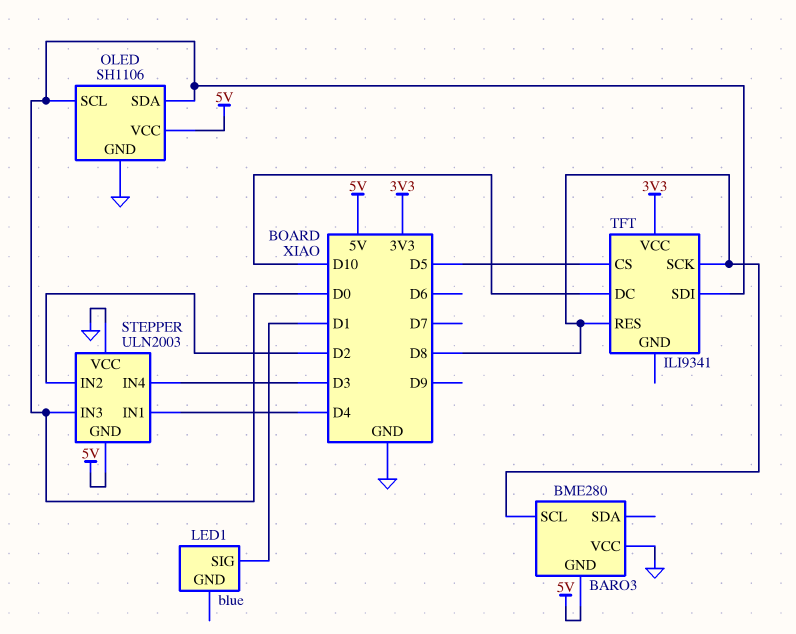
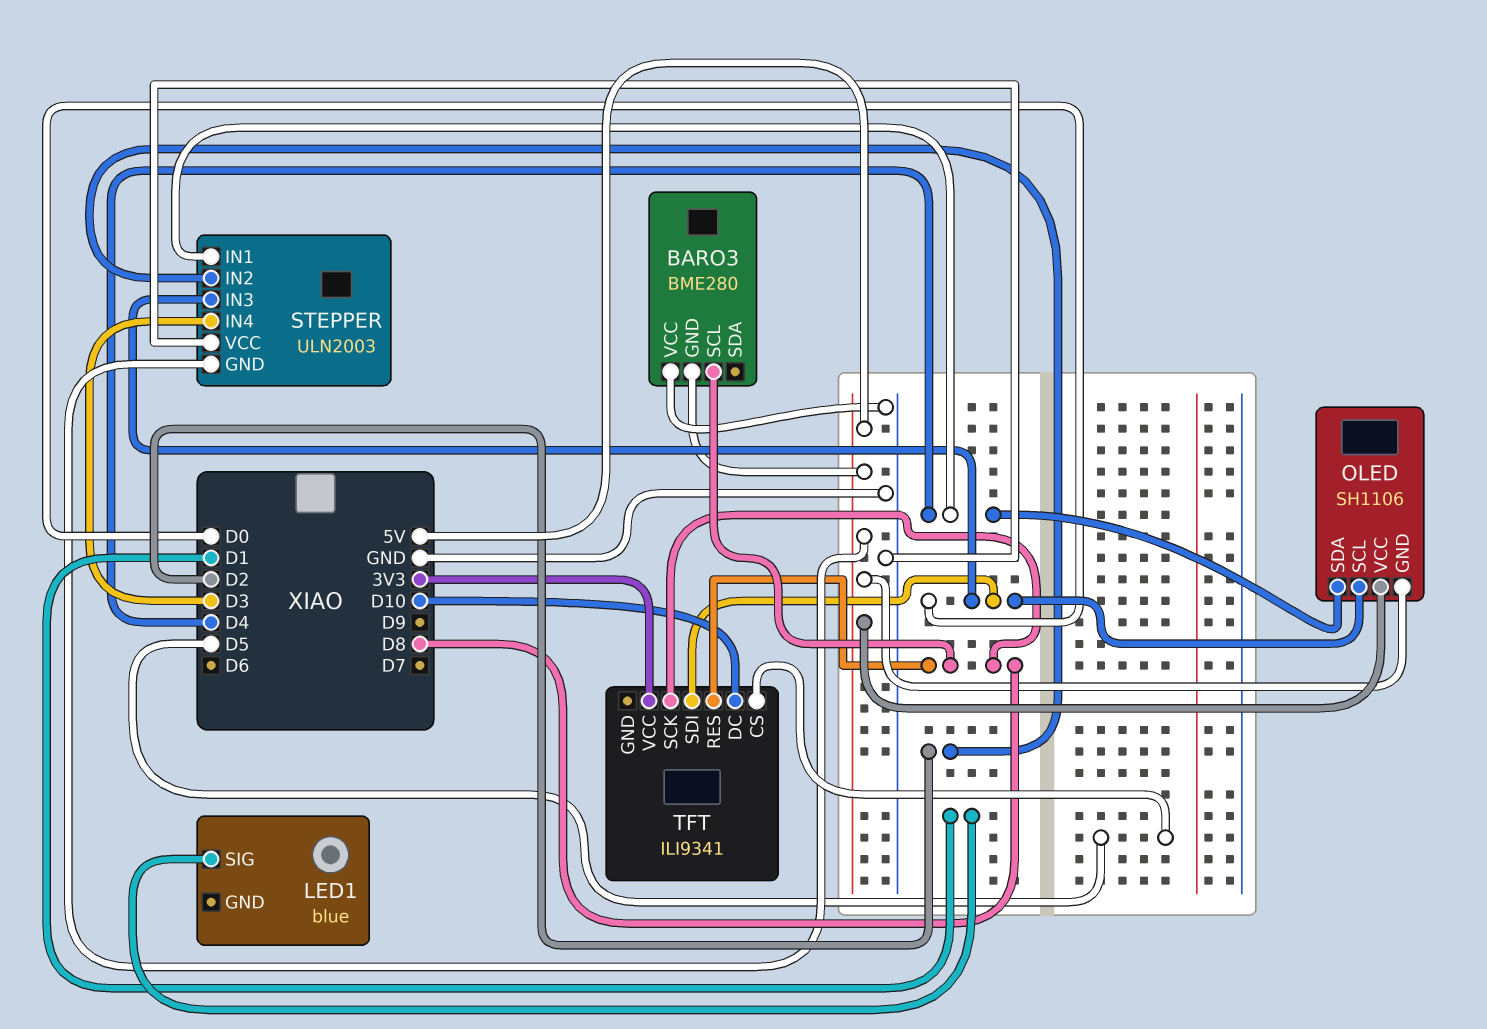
OLED pin GND: GND -> 5V
OLED pin SDA: D0 -> D4

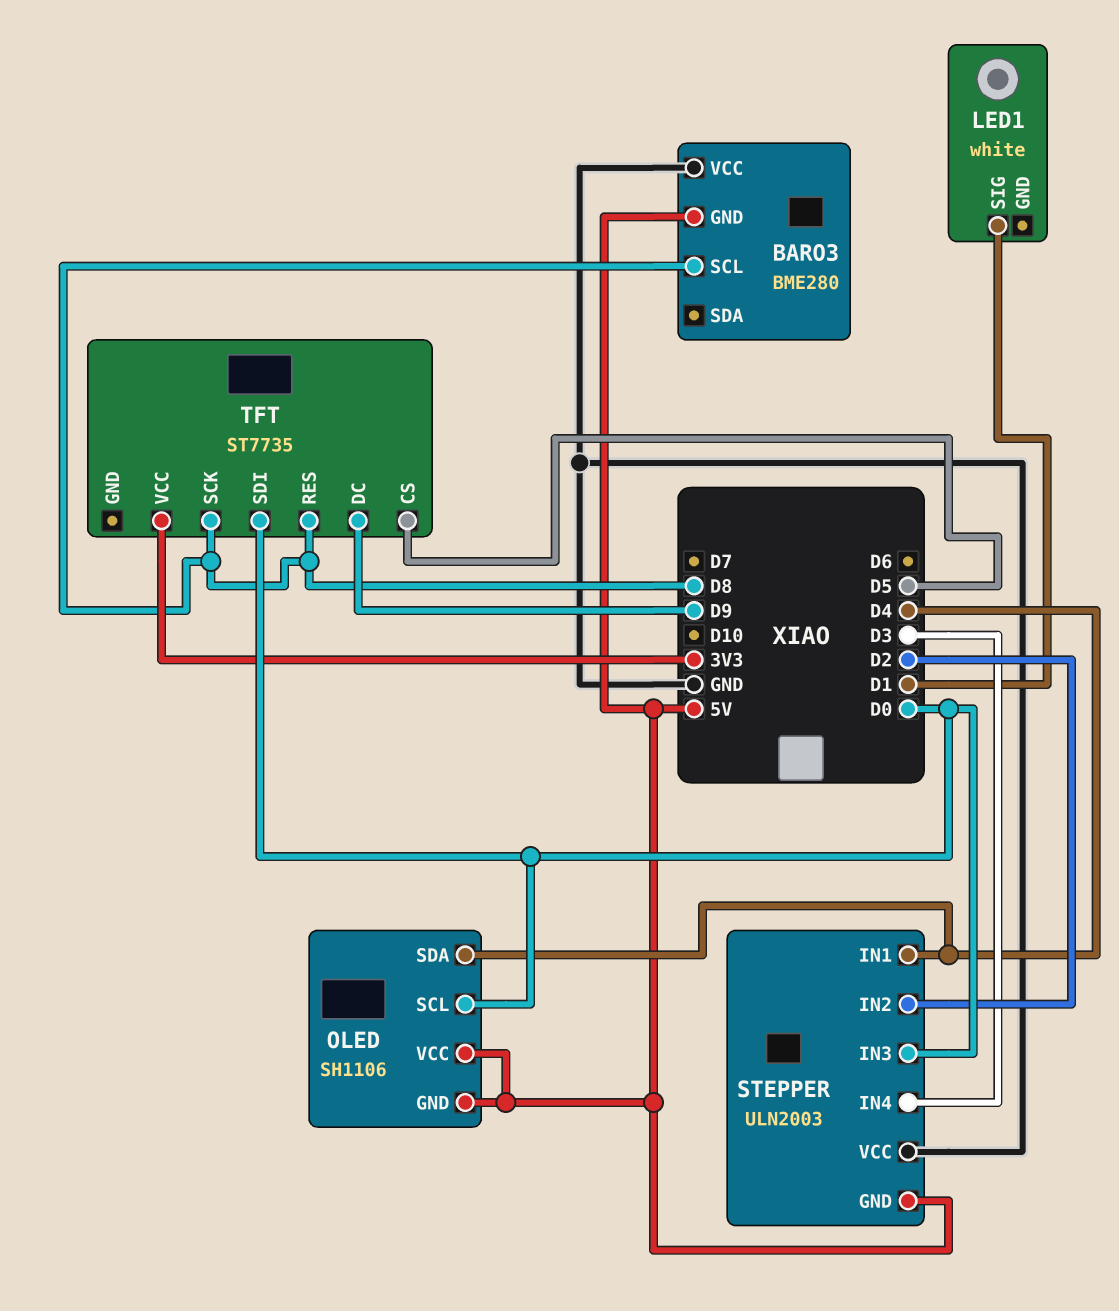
LED1: blue -> white
TFT: ILI9341 -> ST7735
TFT pin DC: D10 -> D9

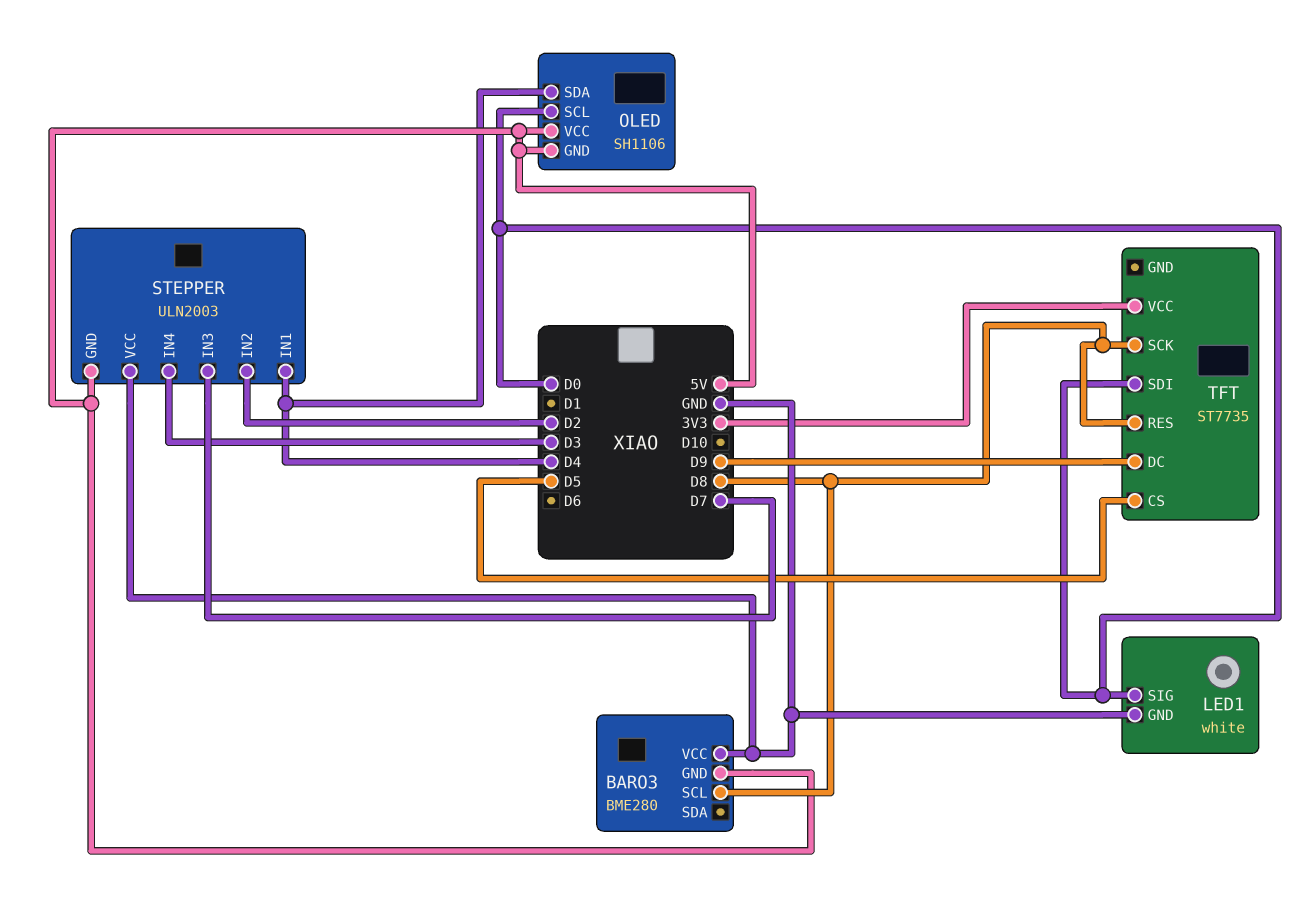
LED1 pin GND: none -> GND
LED1 pin SIG: D1 -> D0
STEPPER pin IN3: D0 -> D7

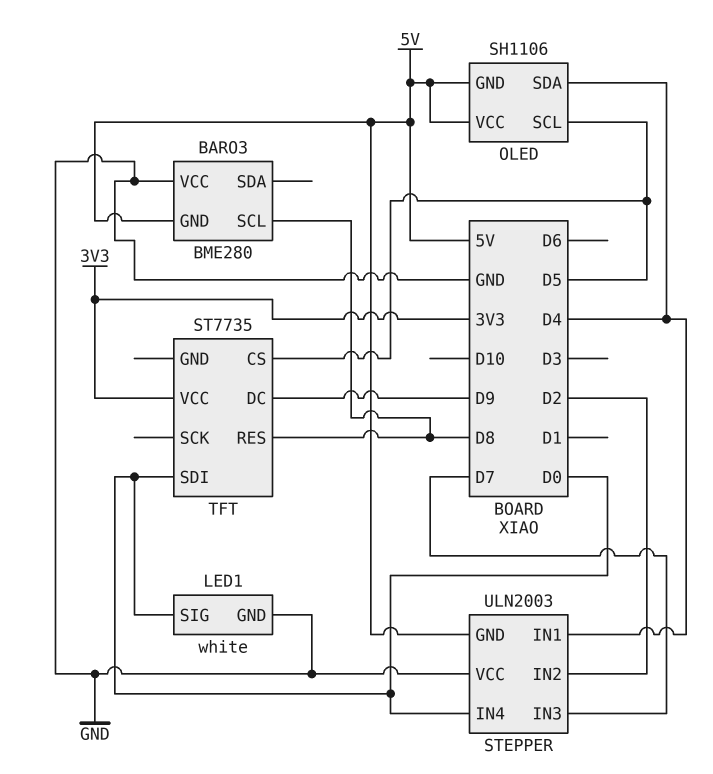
OLED pin SCL: D0 -> D5
STEPPER pin IN4: D3 -> D0
TFT pin SCK: D8 -> none

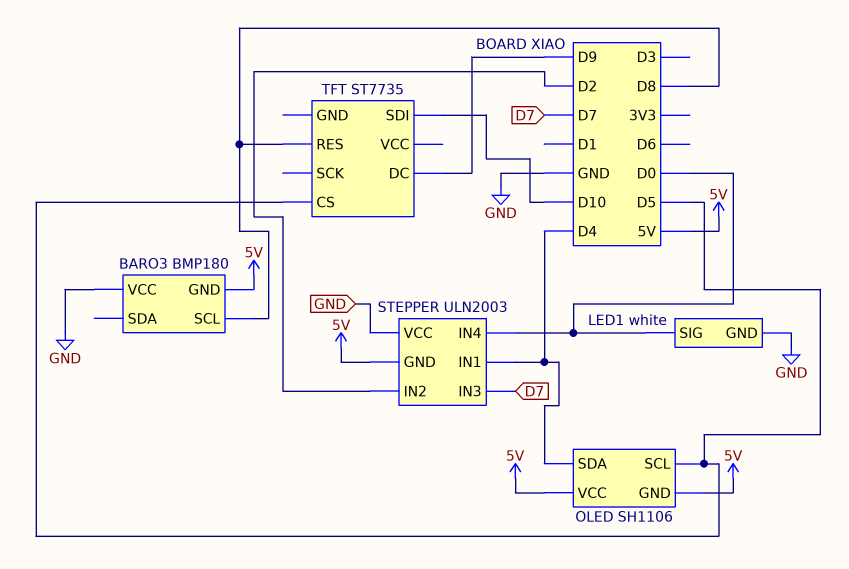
BARO3: BME280 -> BMP180
TFT pin SDI: D0 -> D10
TFT pin VCC: 3V3 -> none

